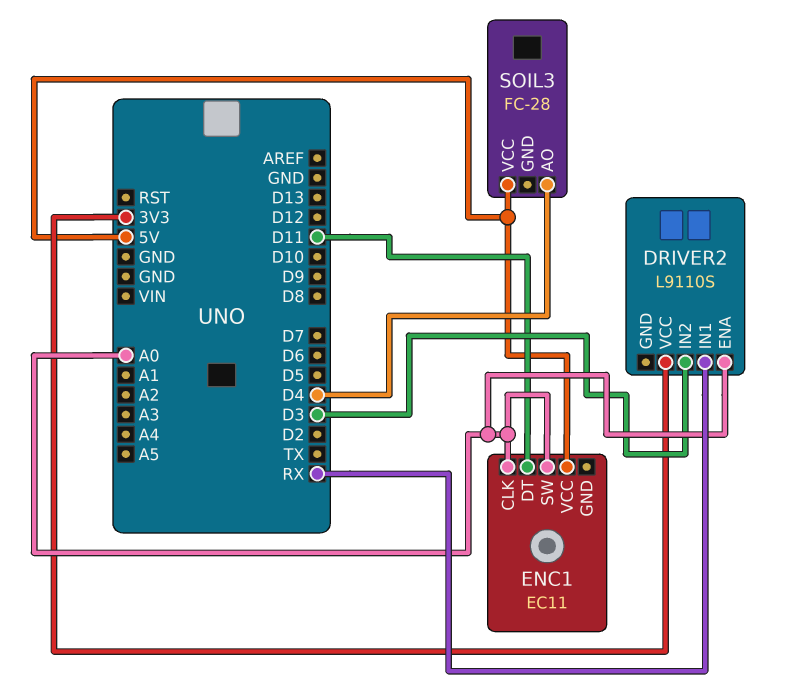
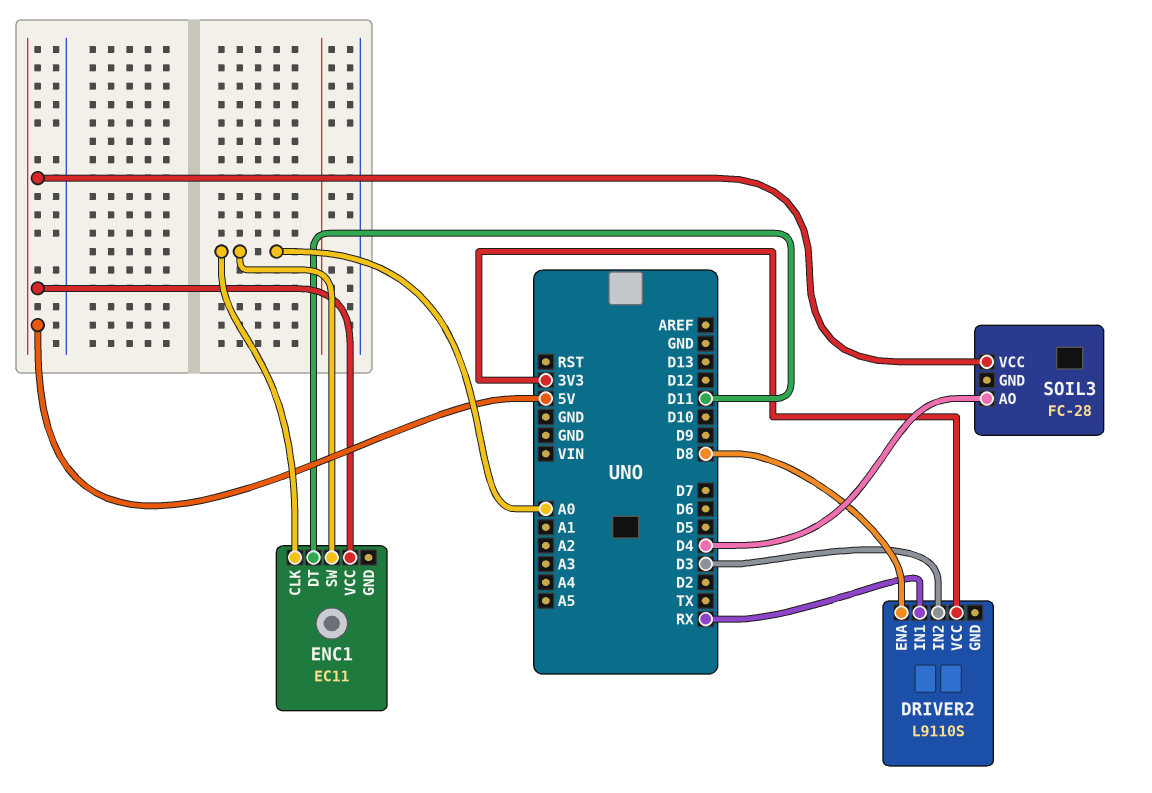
DRIVER2 pin ENA: A0 -> D8

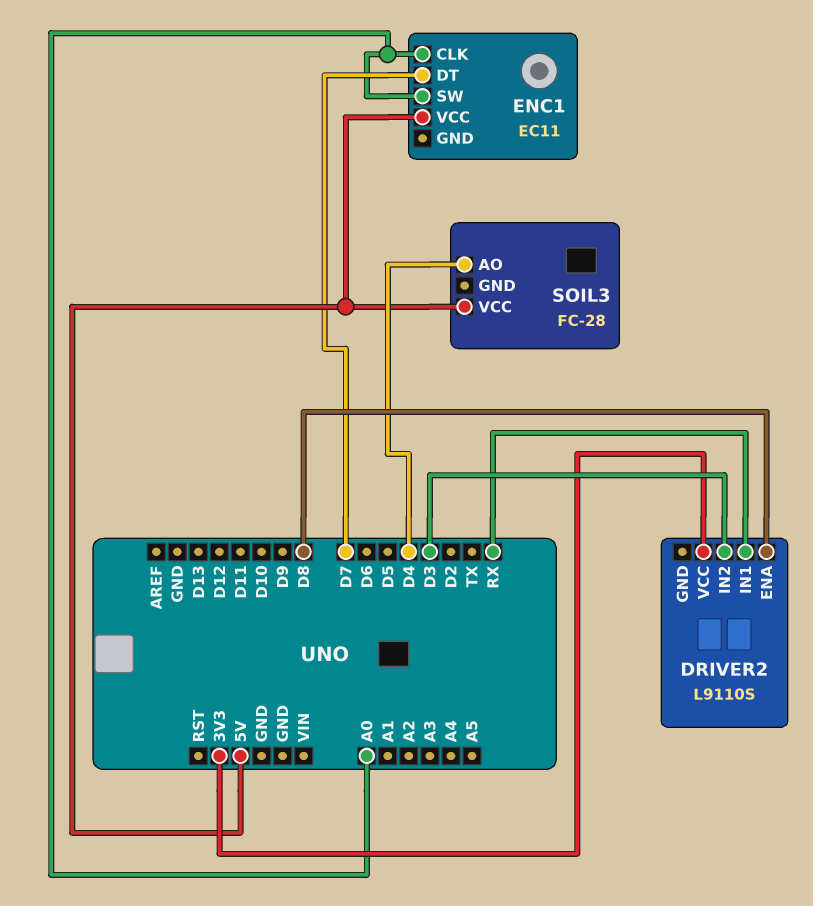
ENC1 pin DT: D11 -> D7

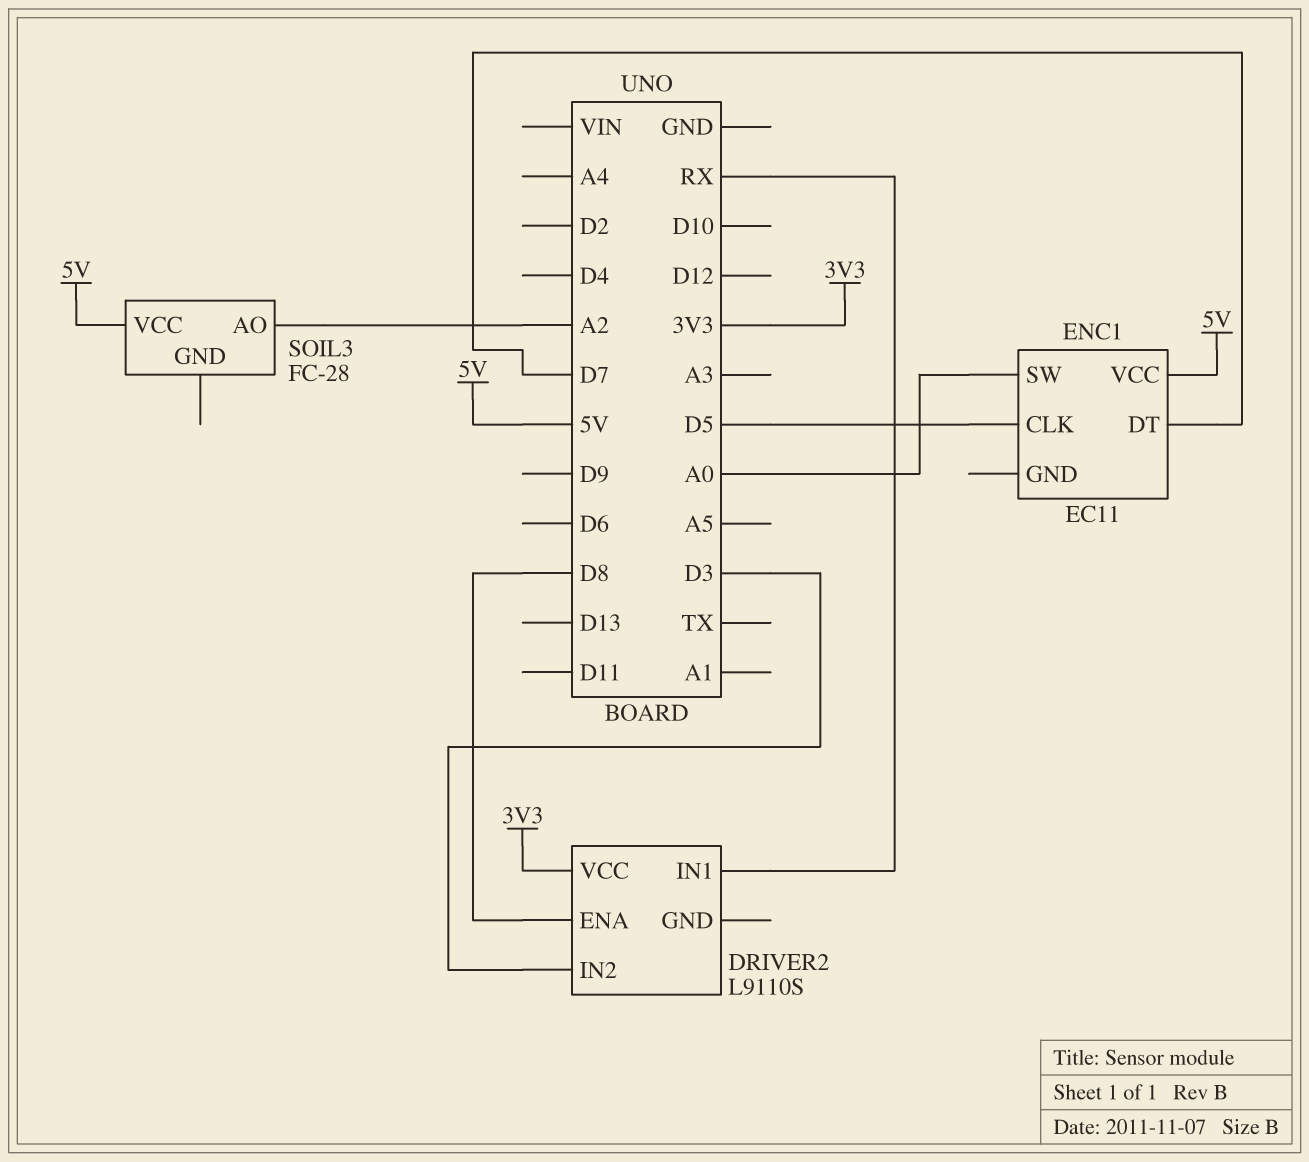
ENC1 pin CLK: A0 -> D5
SOIL3 pin AO: D4 -> A2

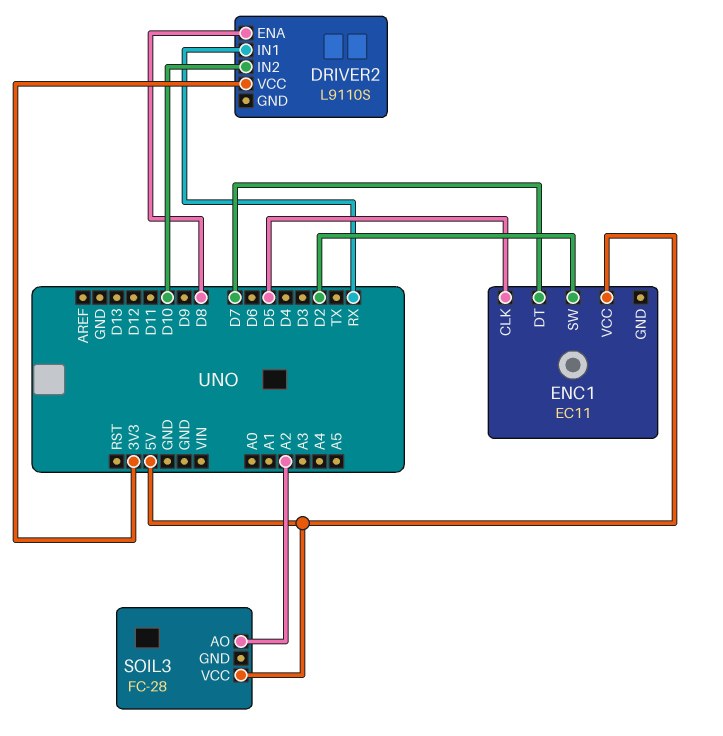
DRIVER2 pin IN2: D3 -> D10
ENC1 pin SW: A0 -> D2

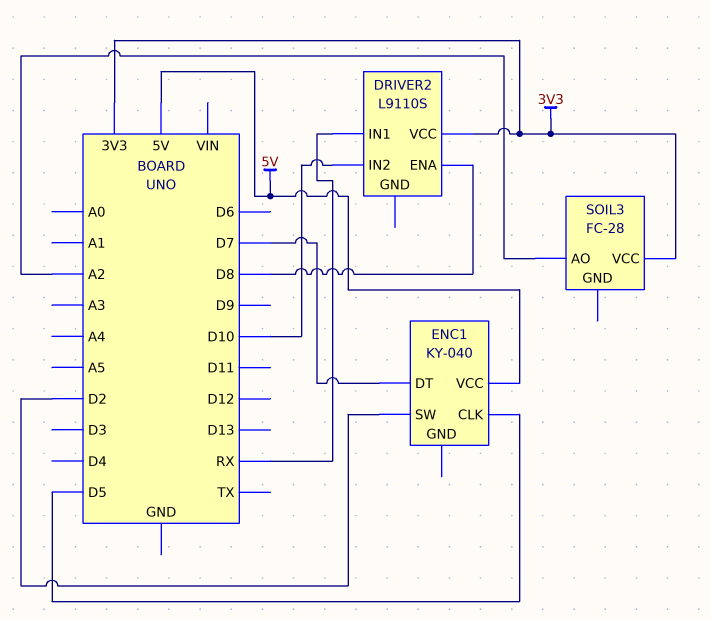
ENC1: EC11 -> KY-040
SOIL3 pin VCC: 5V -> 3V3

